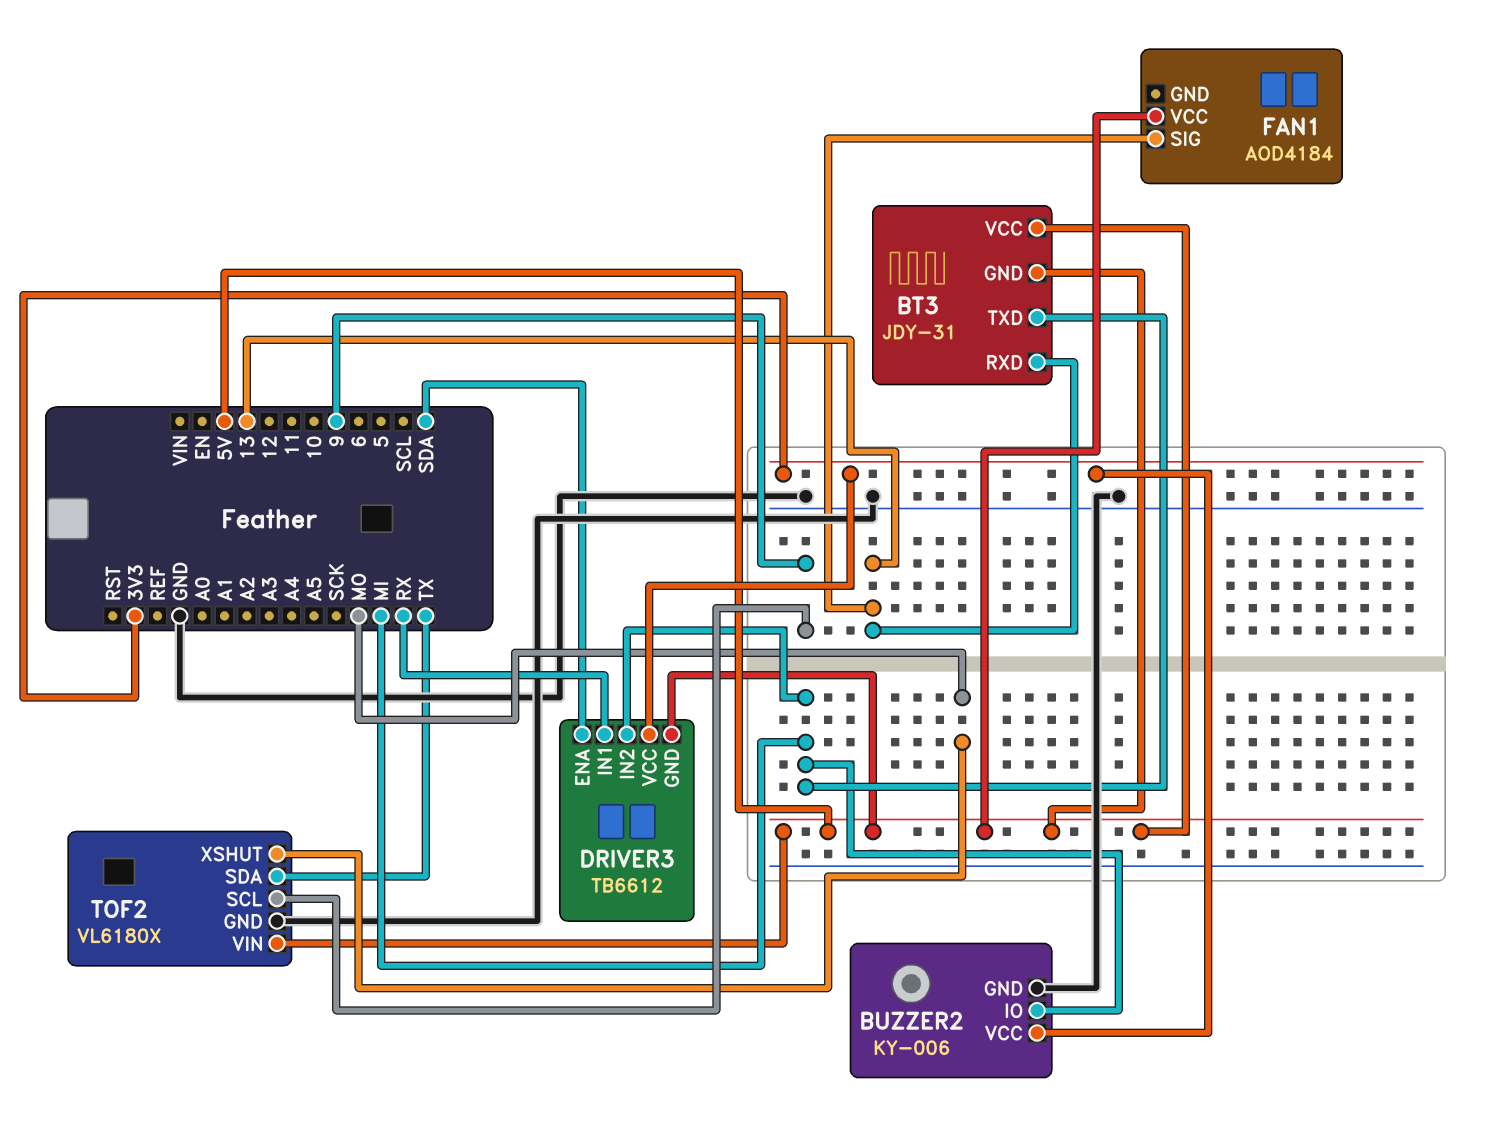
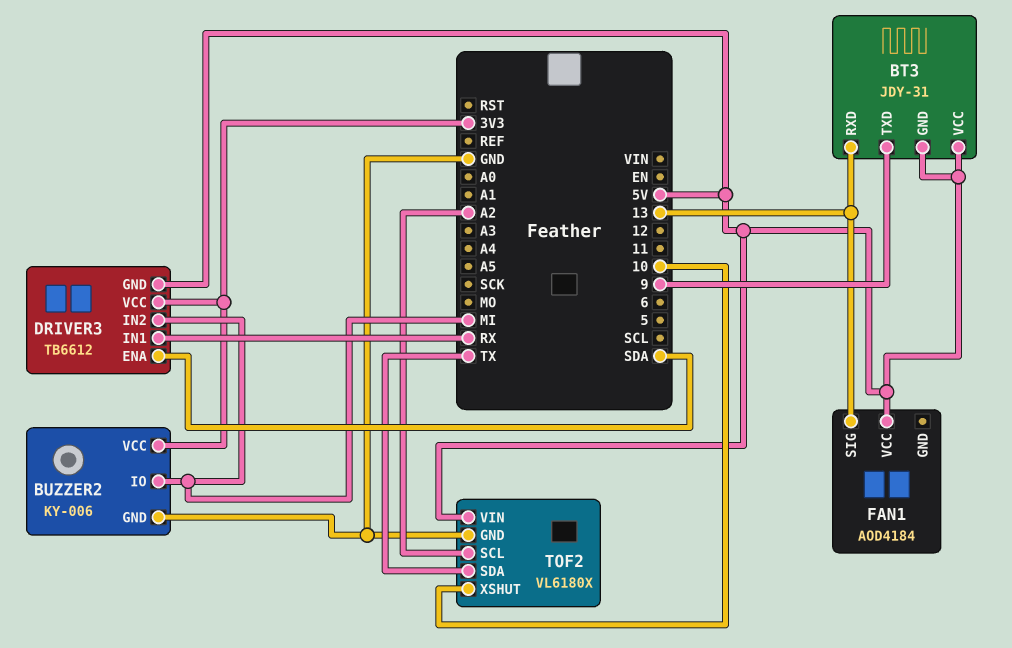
BT3 pin TXD: MI -> 9
TOF2 pin SCL: 9 -> A2
TOF2 pin XSHUT: MO -> 10

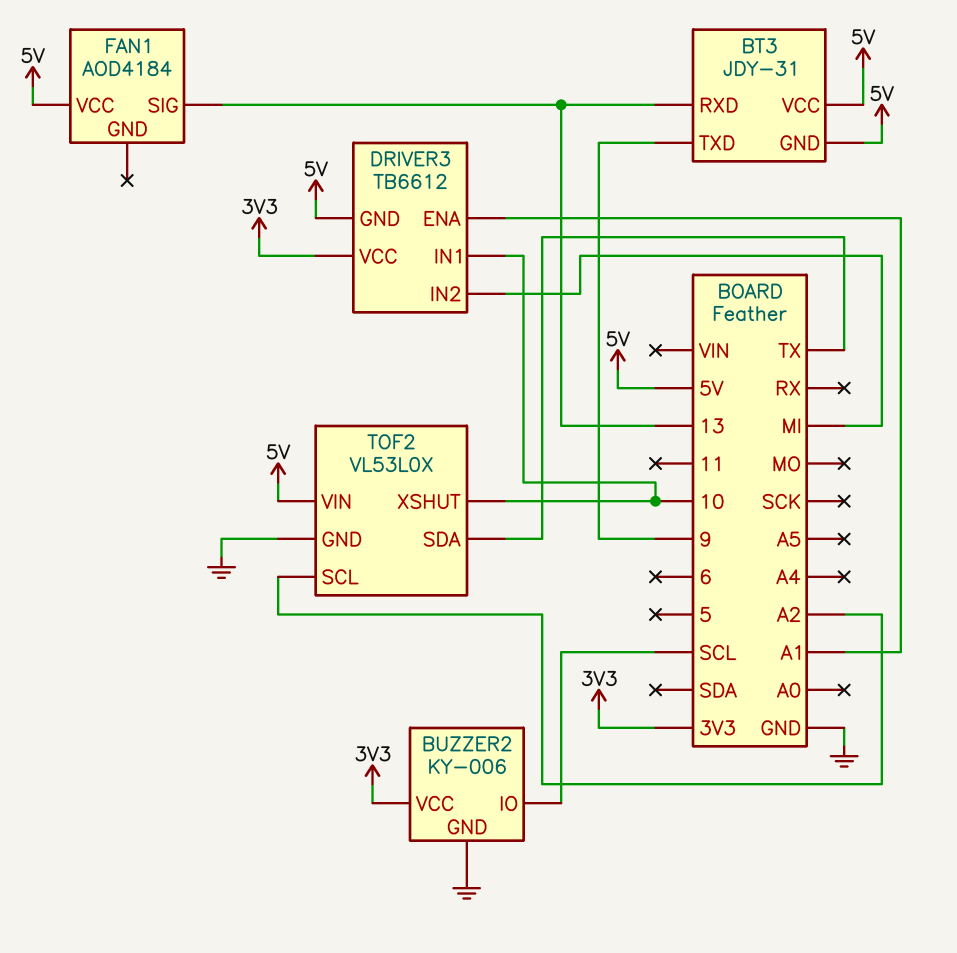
BUZZER2 pin IO: MI -> SCL
DRIVER3 pin ENA: SDA -> A1
DRIVER3 pin IN1: RX -> 10
TOF2: VL6180X -> VL53L0X

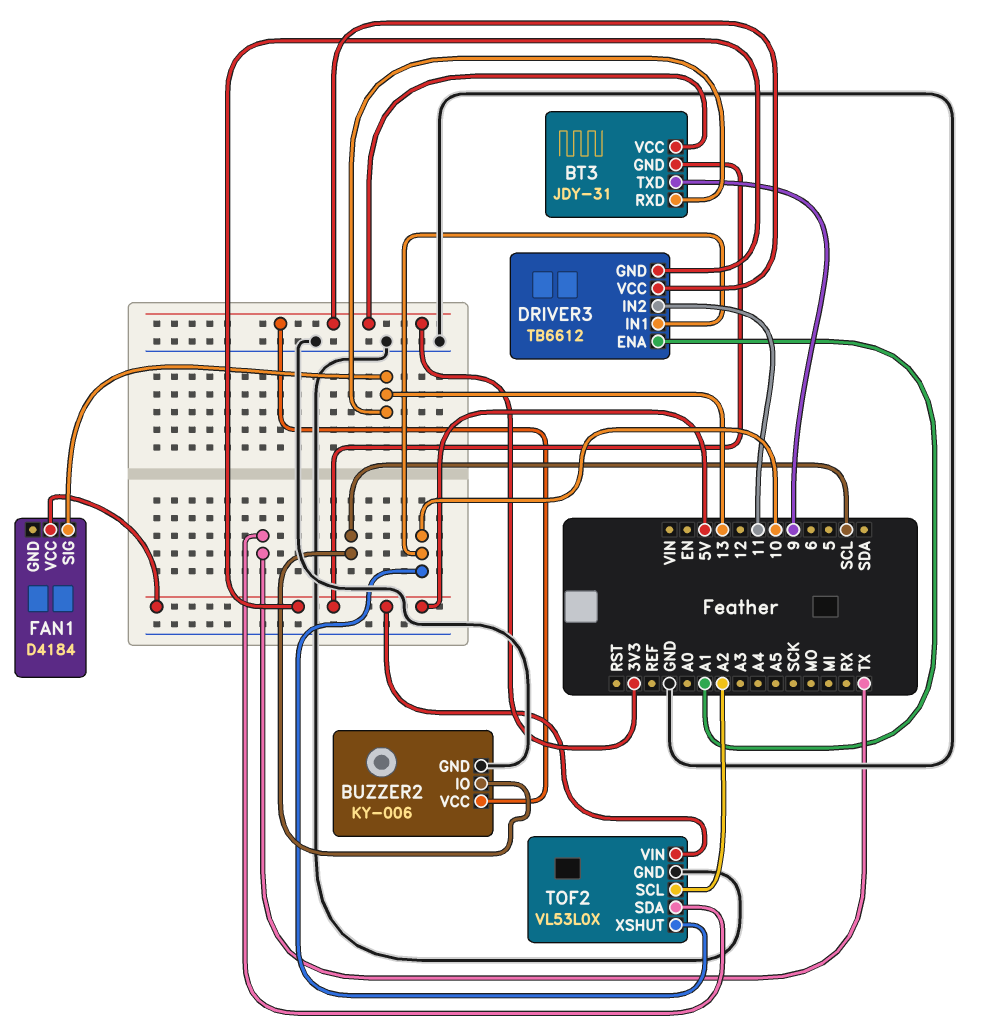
BT3 pin VCC: 5V -> 3V3
DRIVER3 pin IN2: MI -> 11
FAN1: AOD4184 -> D4184

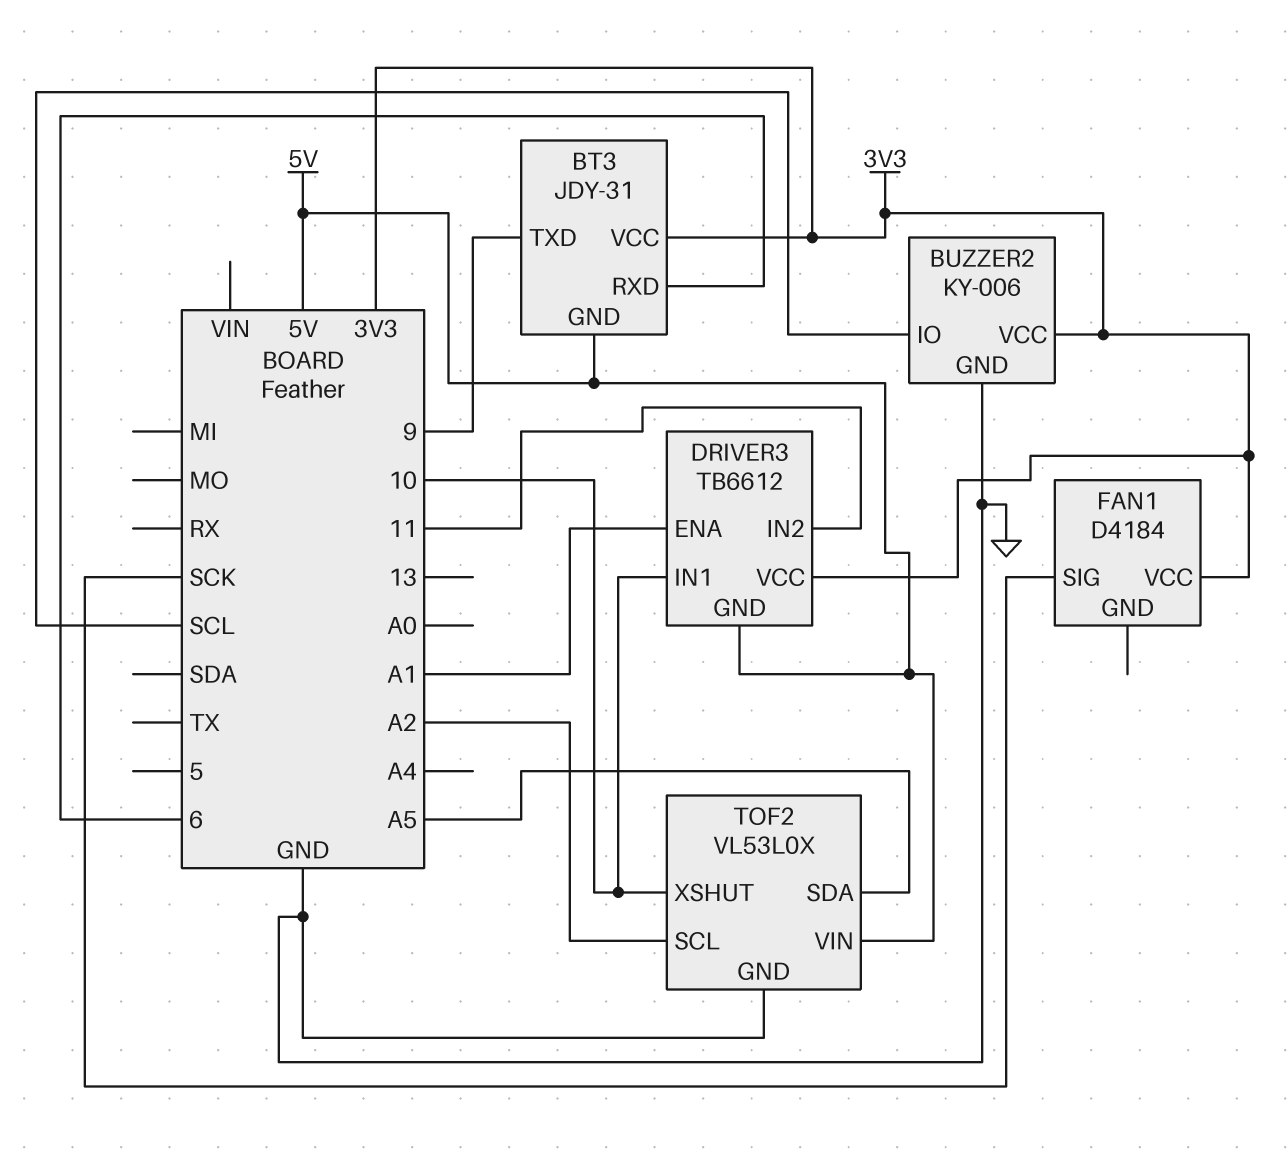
BT3 pin RXD: 13 -> 6
FAN1 pin SIG: 13 -> SCK
FAN1 pin VCC: 5V -> 3V3
TOF2 pin SDA: TX -> A5

